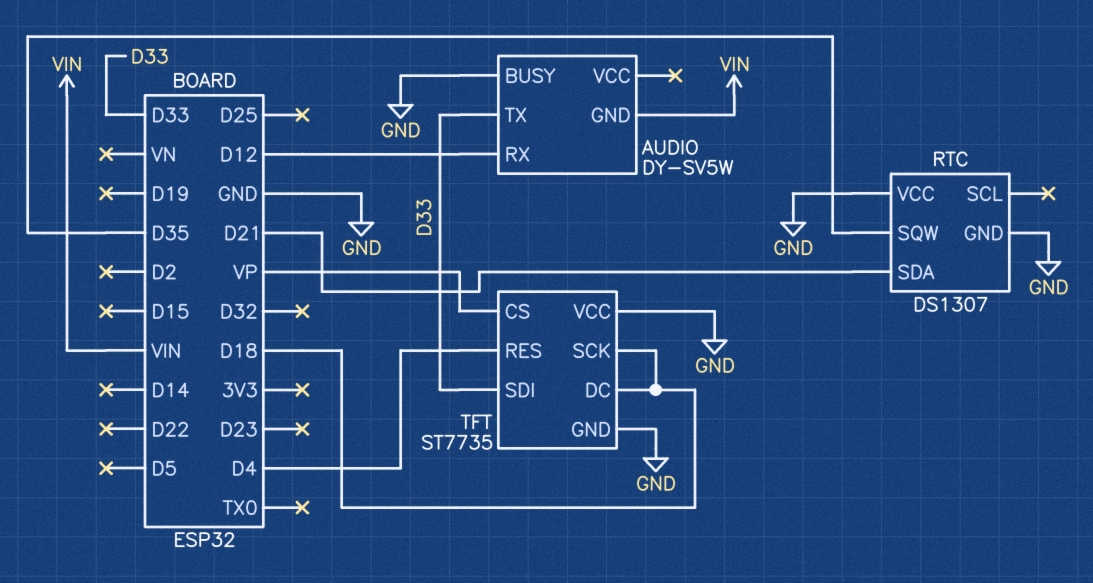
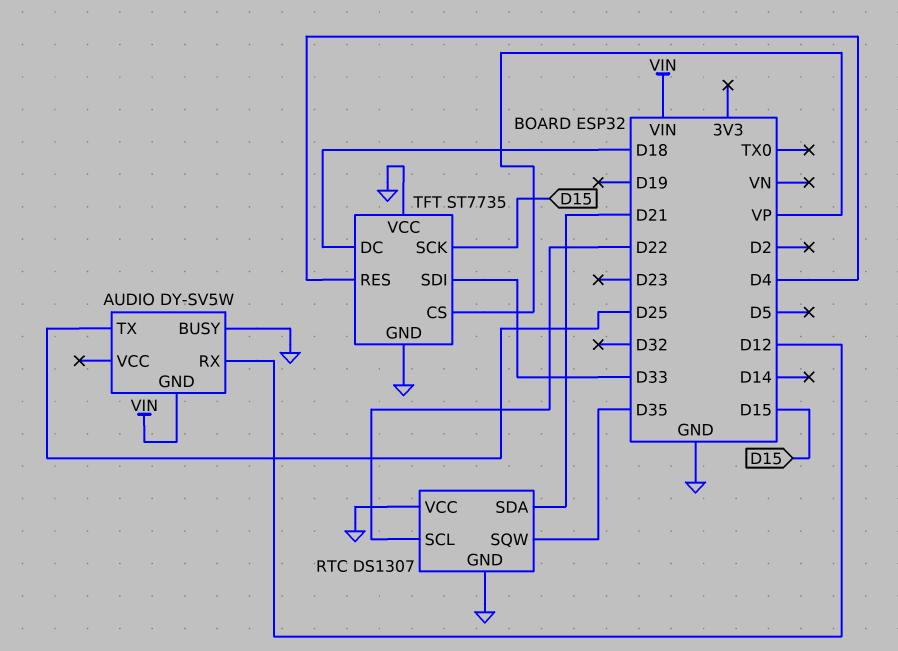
AUDIO pin TX: D33 -> D25
RTC pin SCL: none -> D22
TFT pin SCK: D18 -> D15

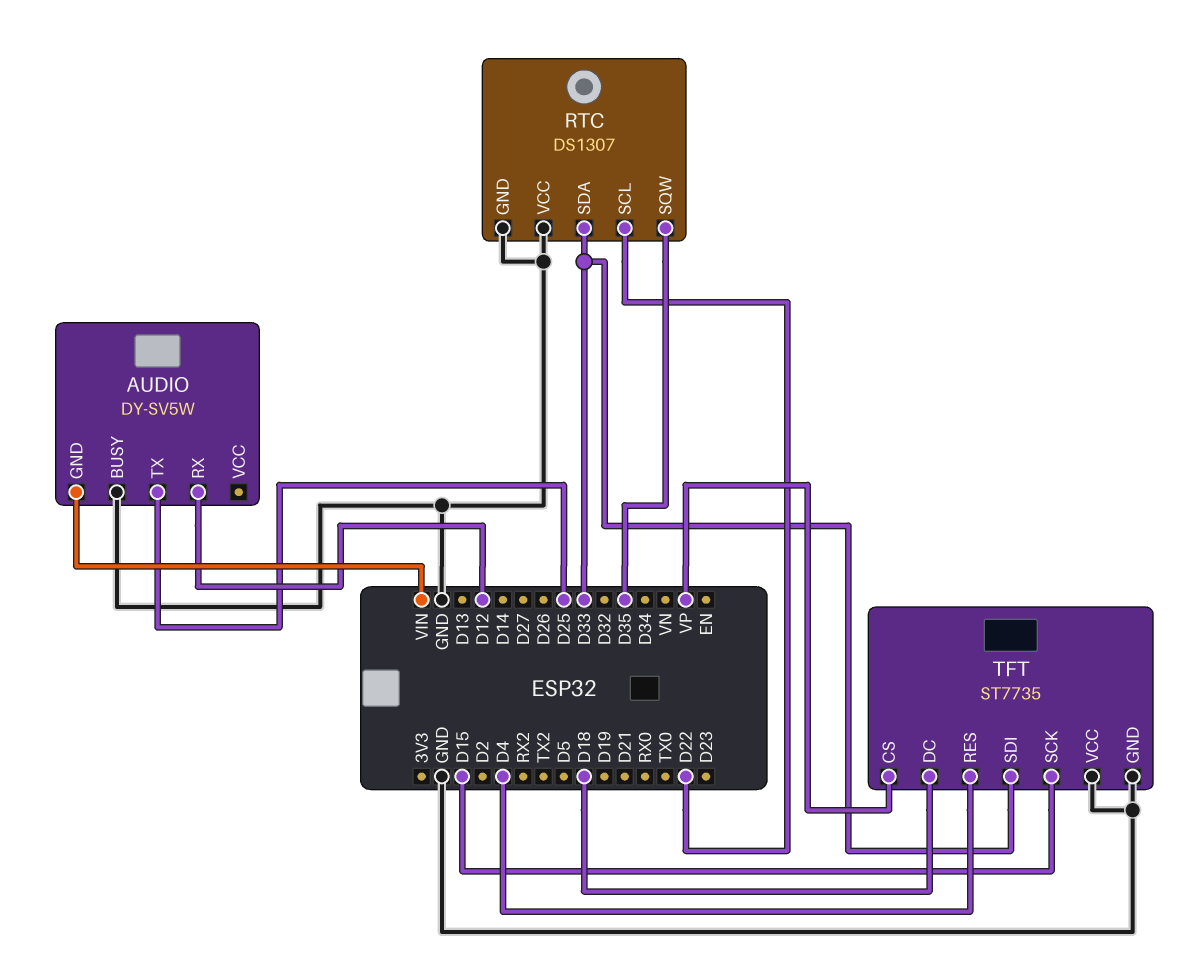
RTC pin SDA: D21 -> D33

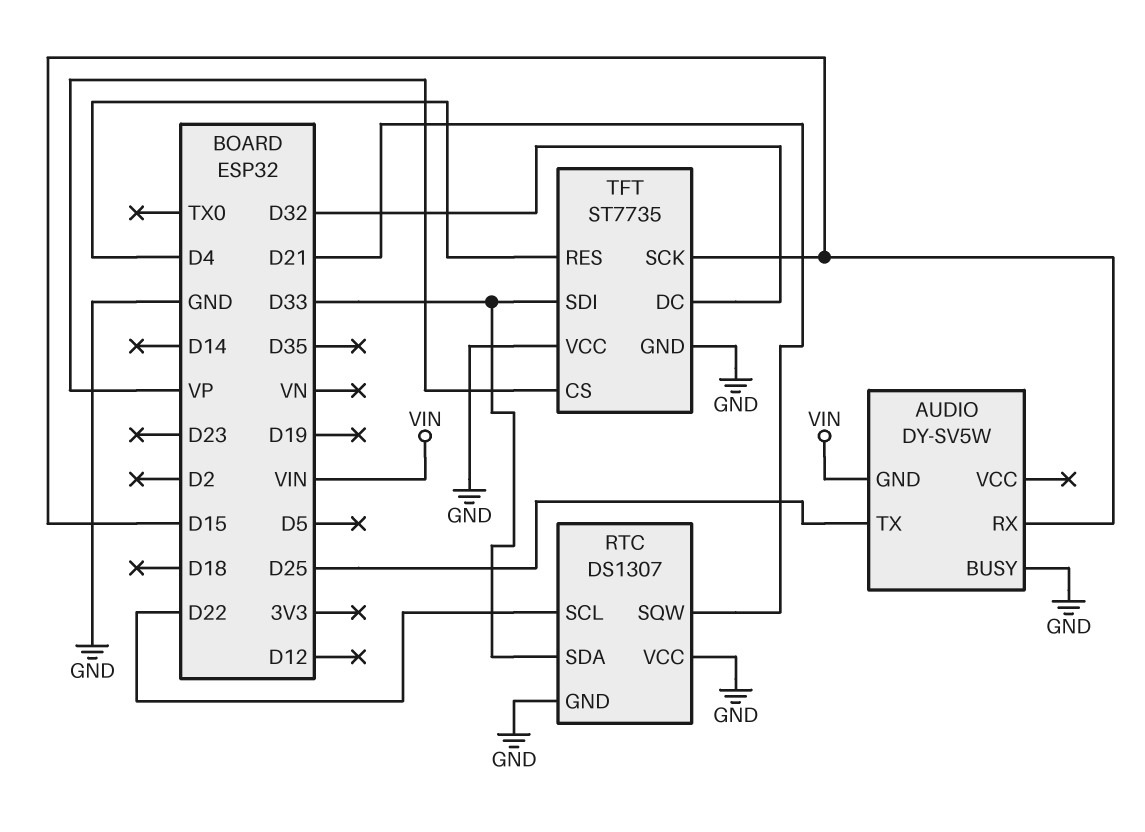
AUDIO pin RX: D12 -> D15
RTC pin SQW: D35 -> D21
TFT pin DC: D18 -> D32

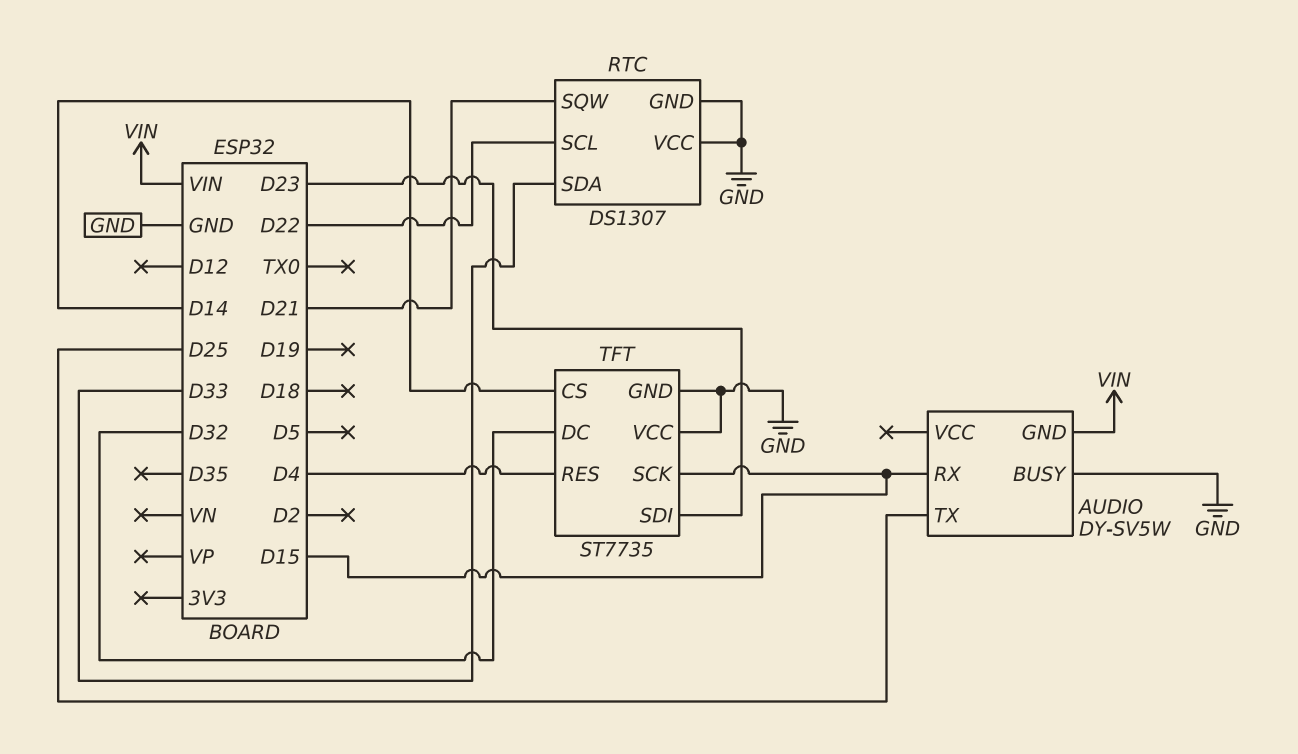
TFT pin CS: VP -> D14
TFT pin SDI: D33 -> D23

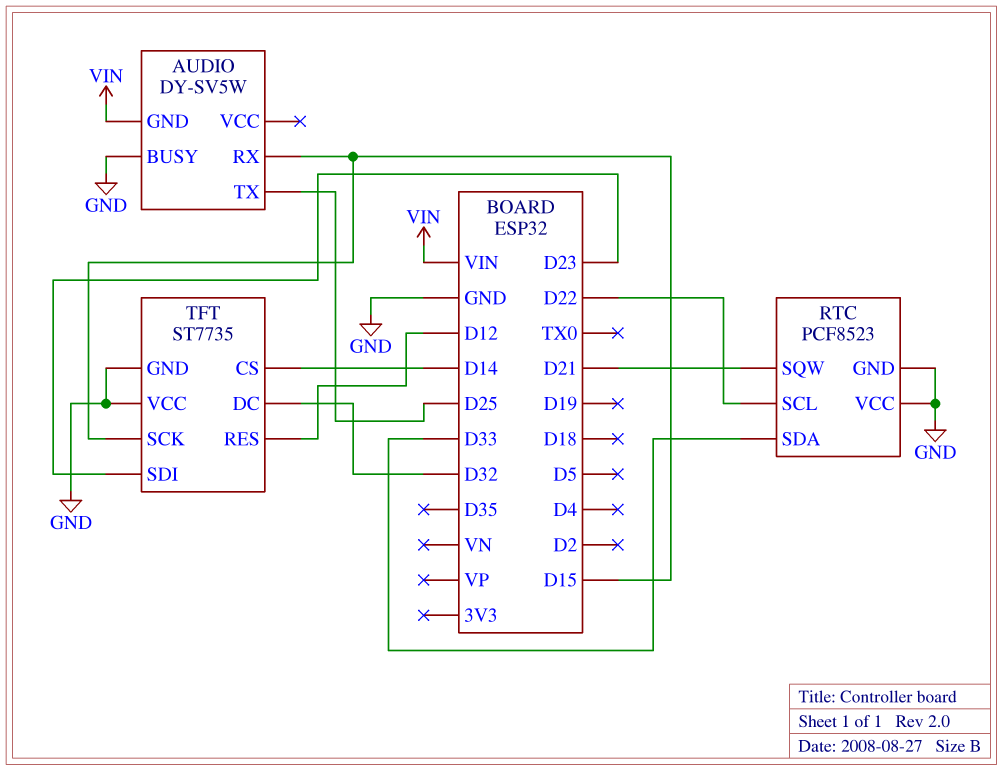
RTC: DS1307 -> PCF8523
TFT pin RES: D4 -> D12

